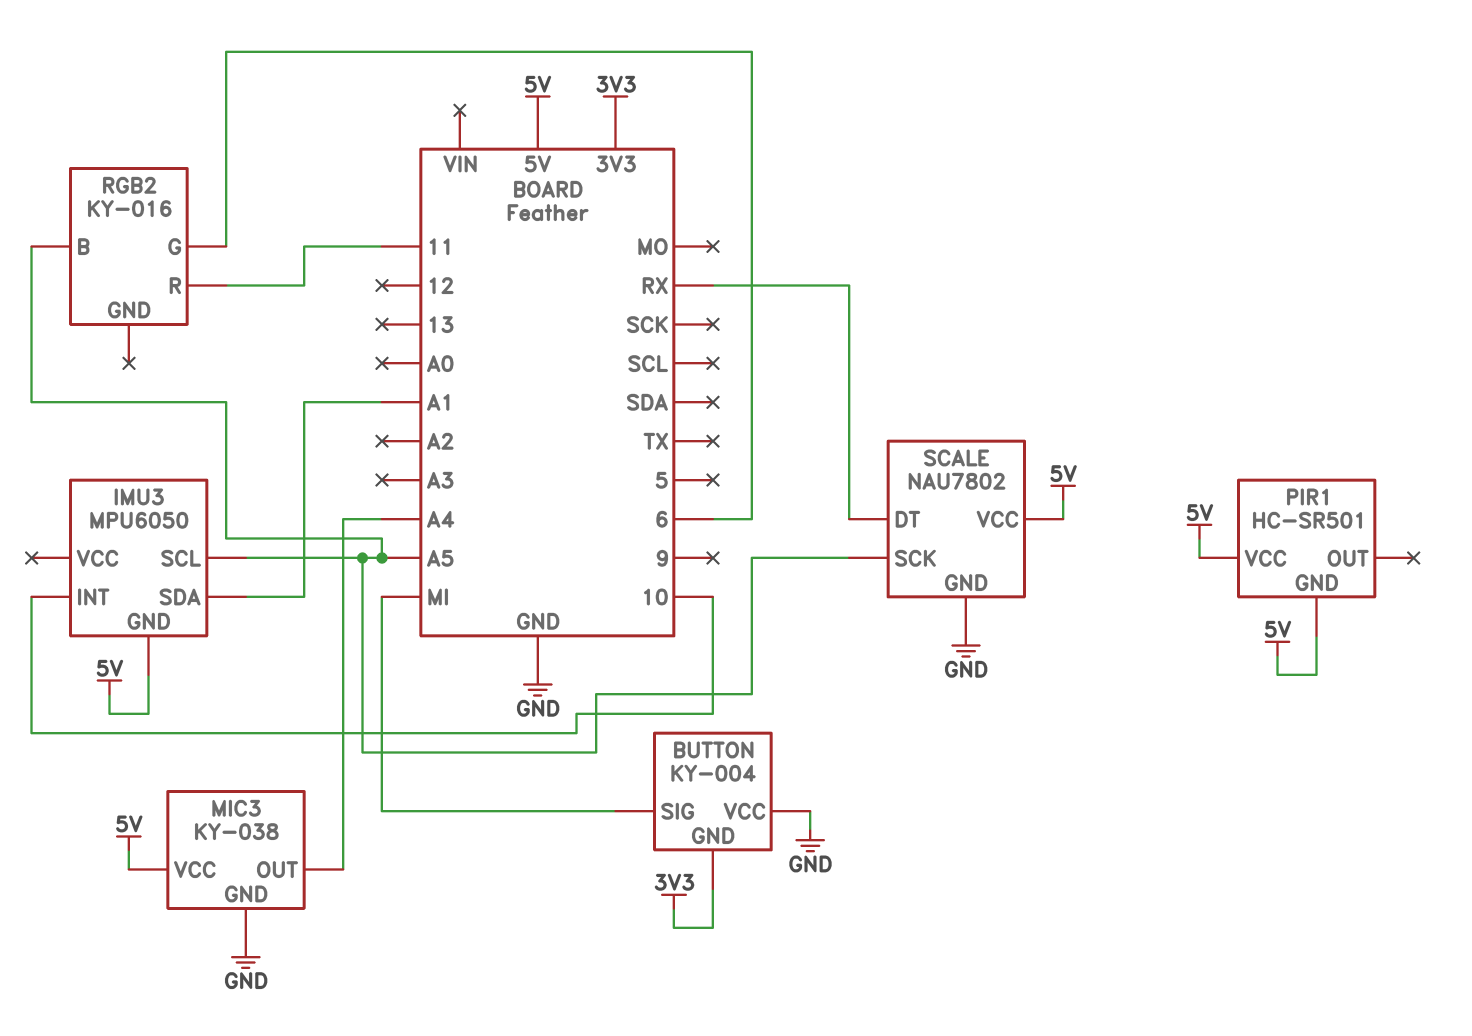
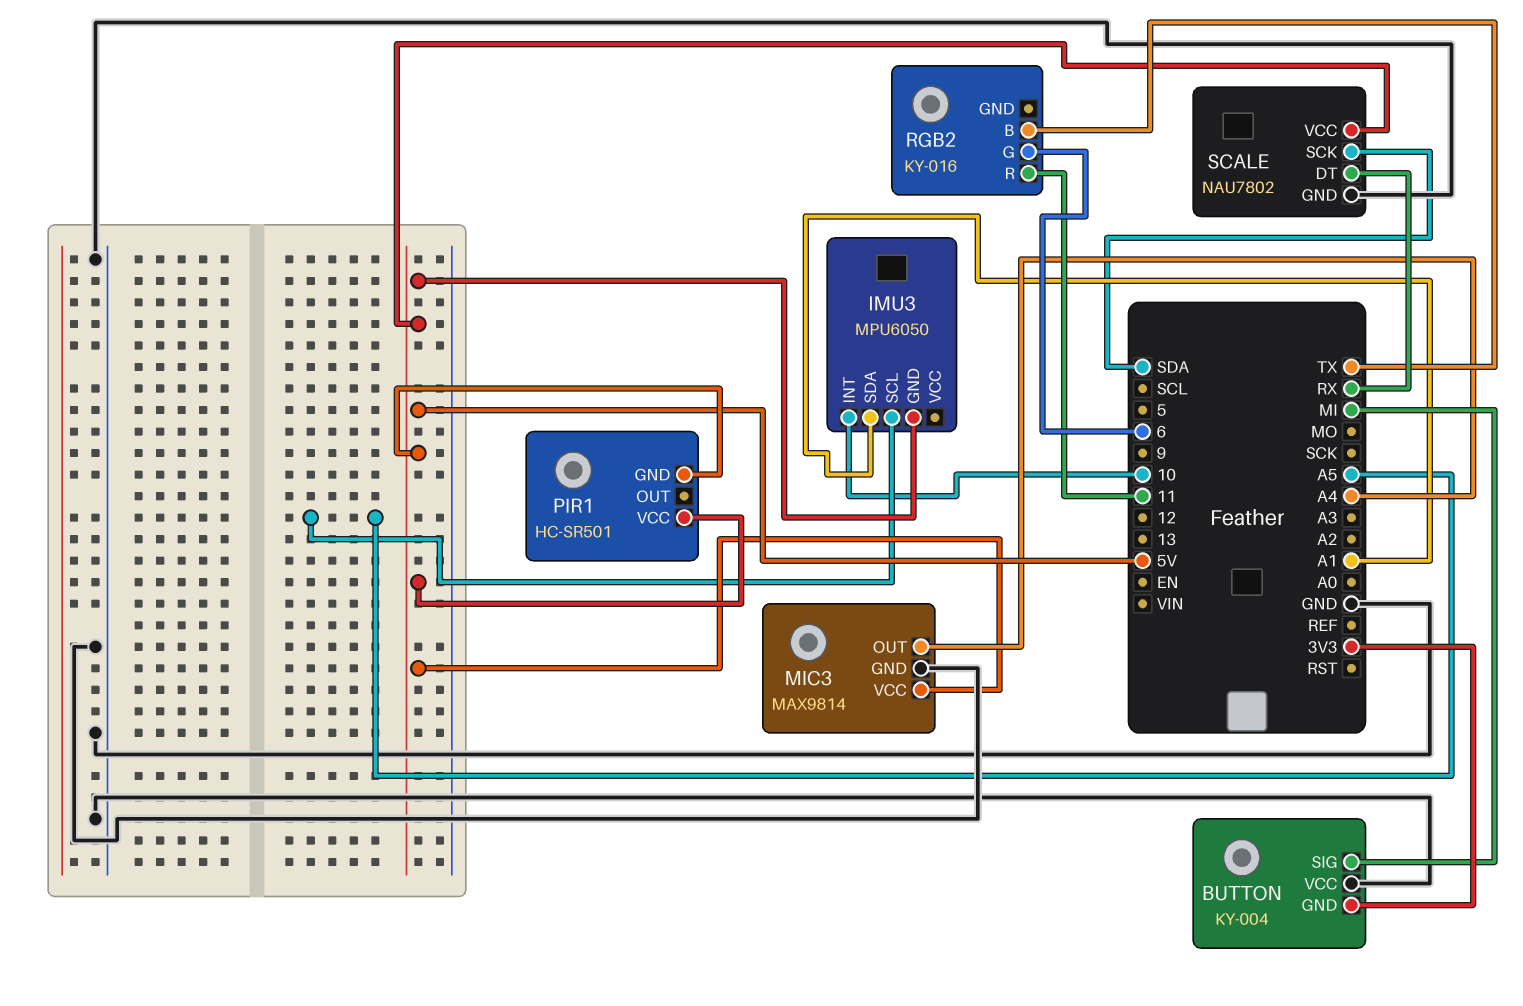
MIC3: KY-038 -> MAX9814
RGB2 pin B: A5 -> TX
SCALE pin SCK: A5 -> SDA

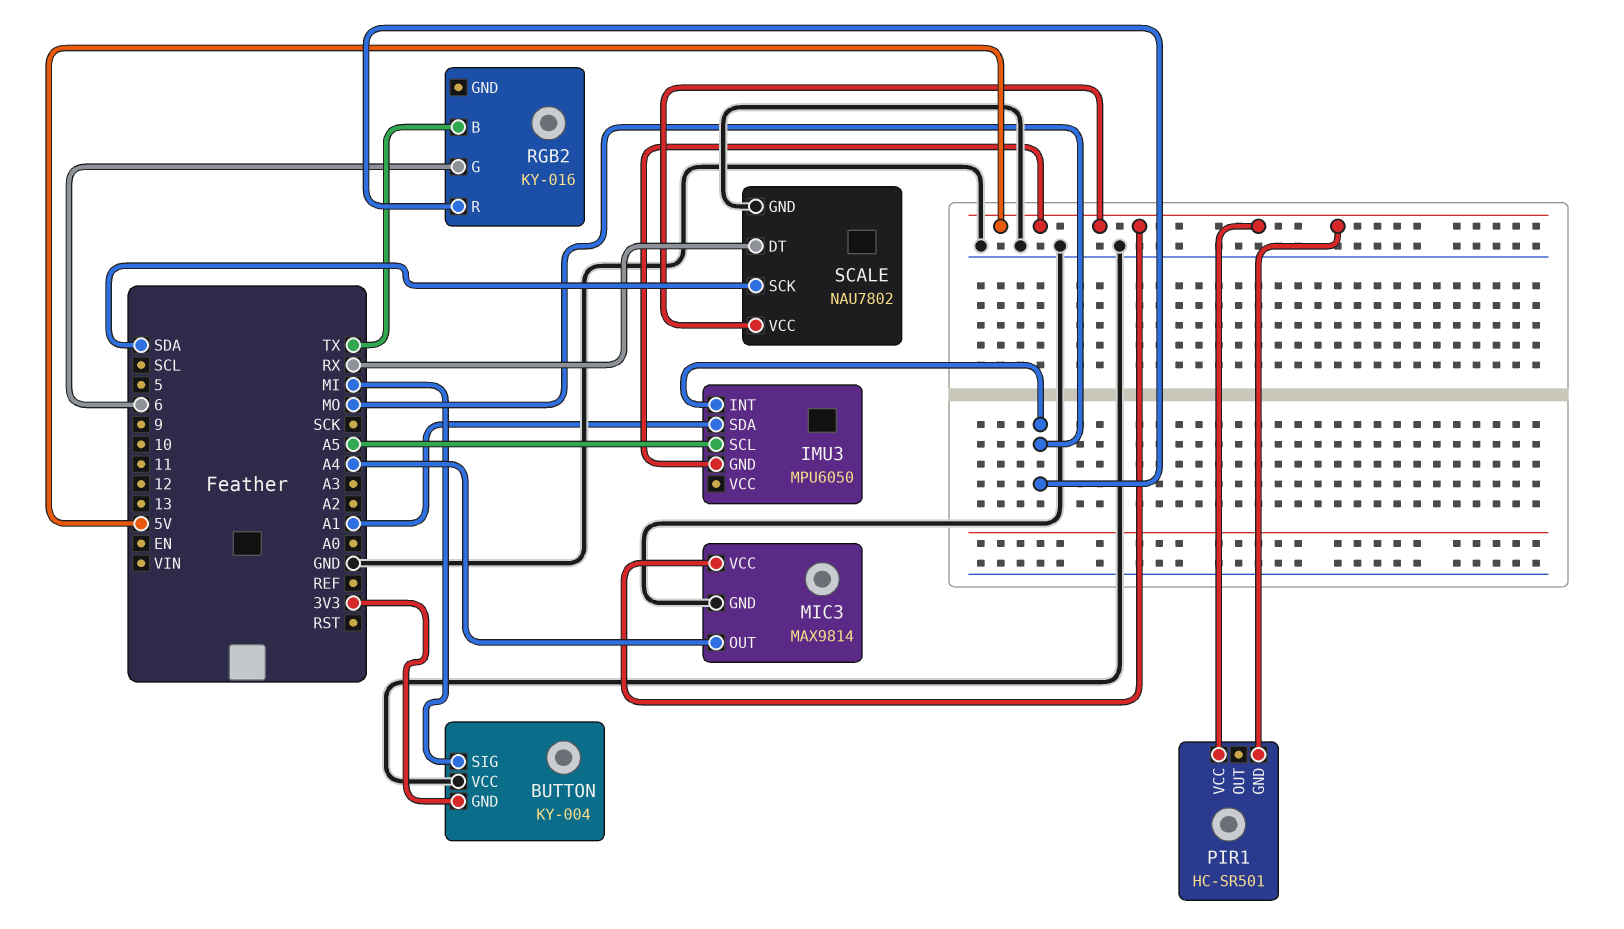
IMU3 pin INT: 10 -> MO
RGB2 pin R: 11 -> MO

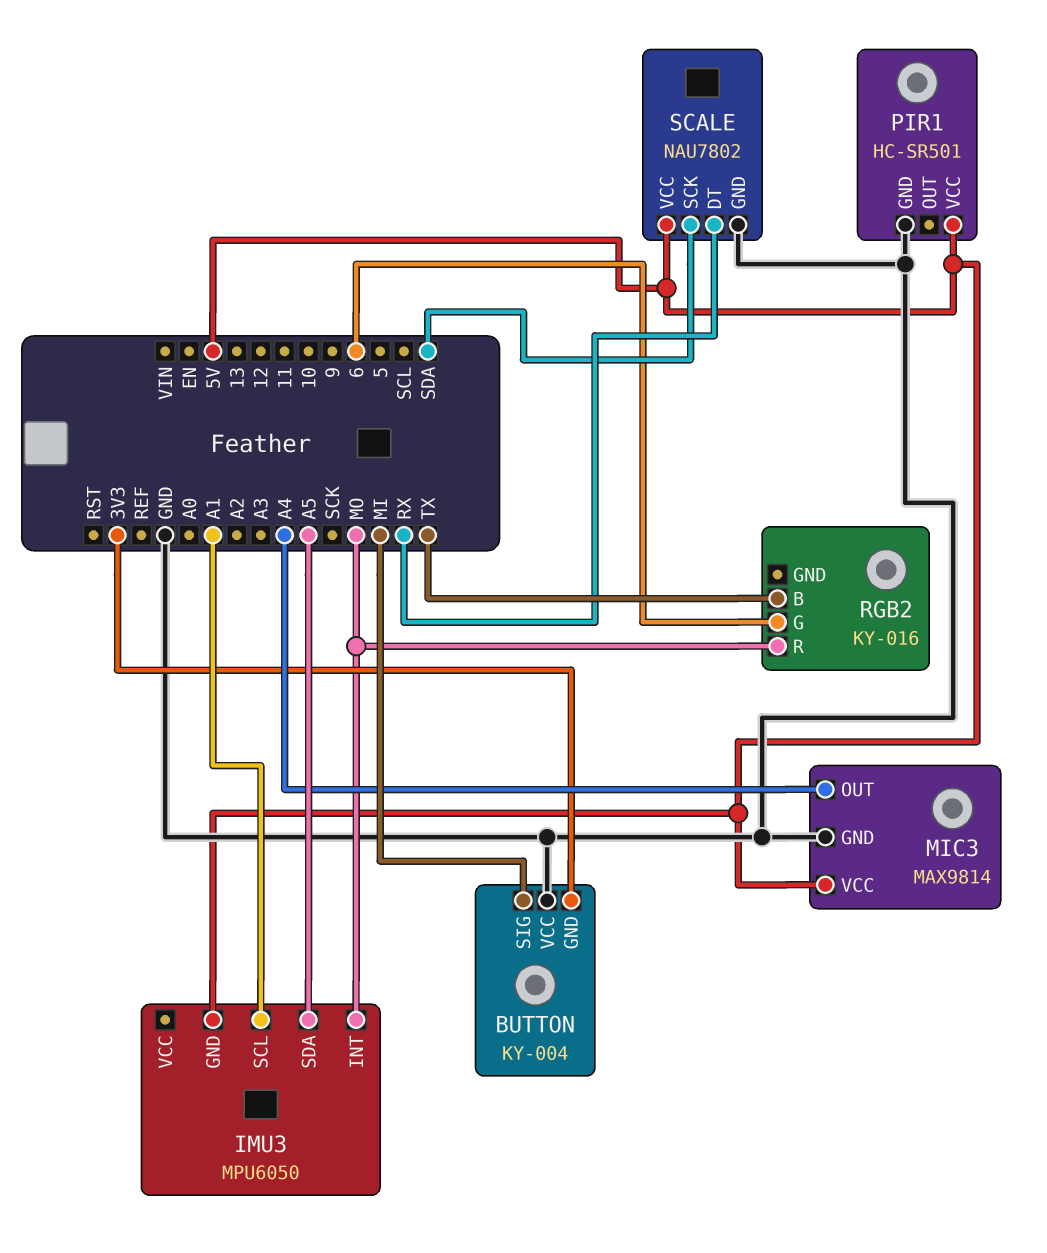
IMU3 pin SCL: A5 -> A1
IMU3 pin SDA: A1 -> A5
PIR1 pin GND: 5V -> GND

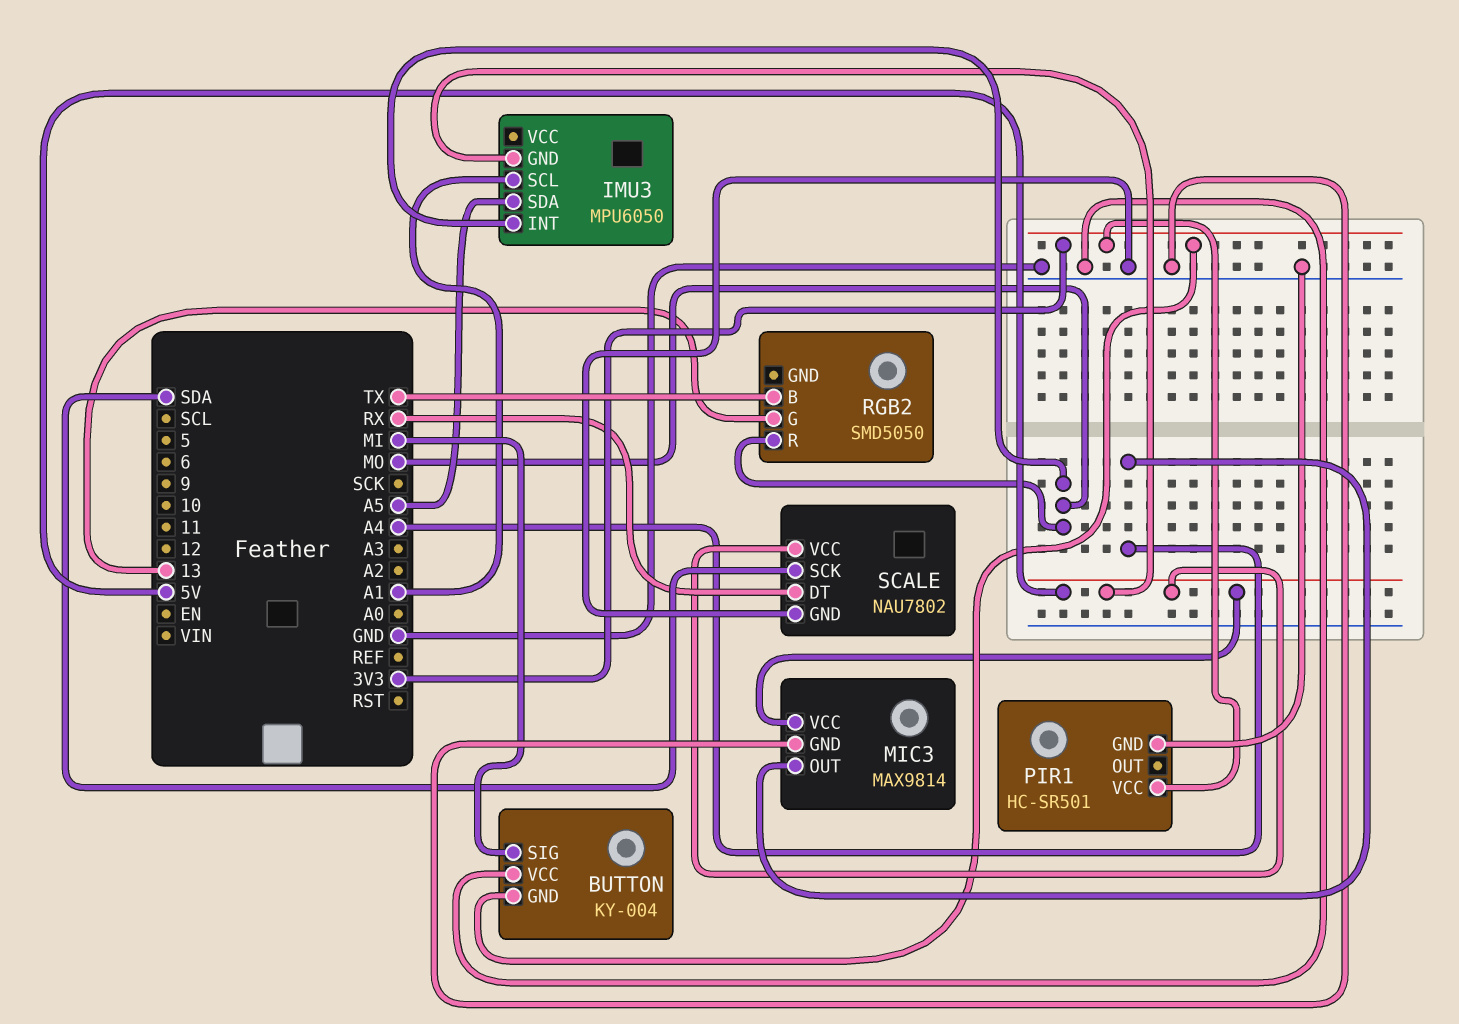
PIR1 pin VCC: 5V -> 3V3
RGB2: KY-016 -> SMD5050
RGB2 pin G: 6 -> 13

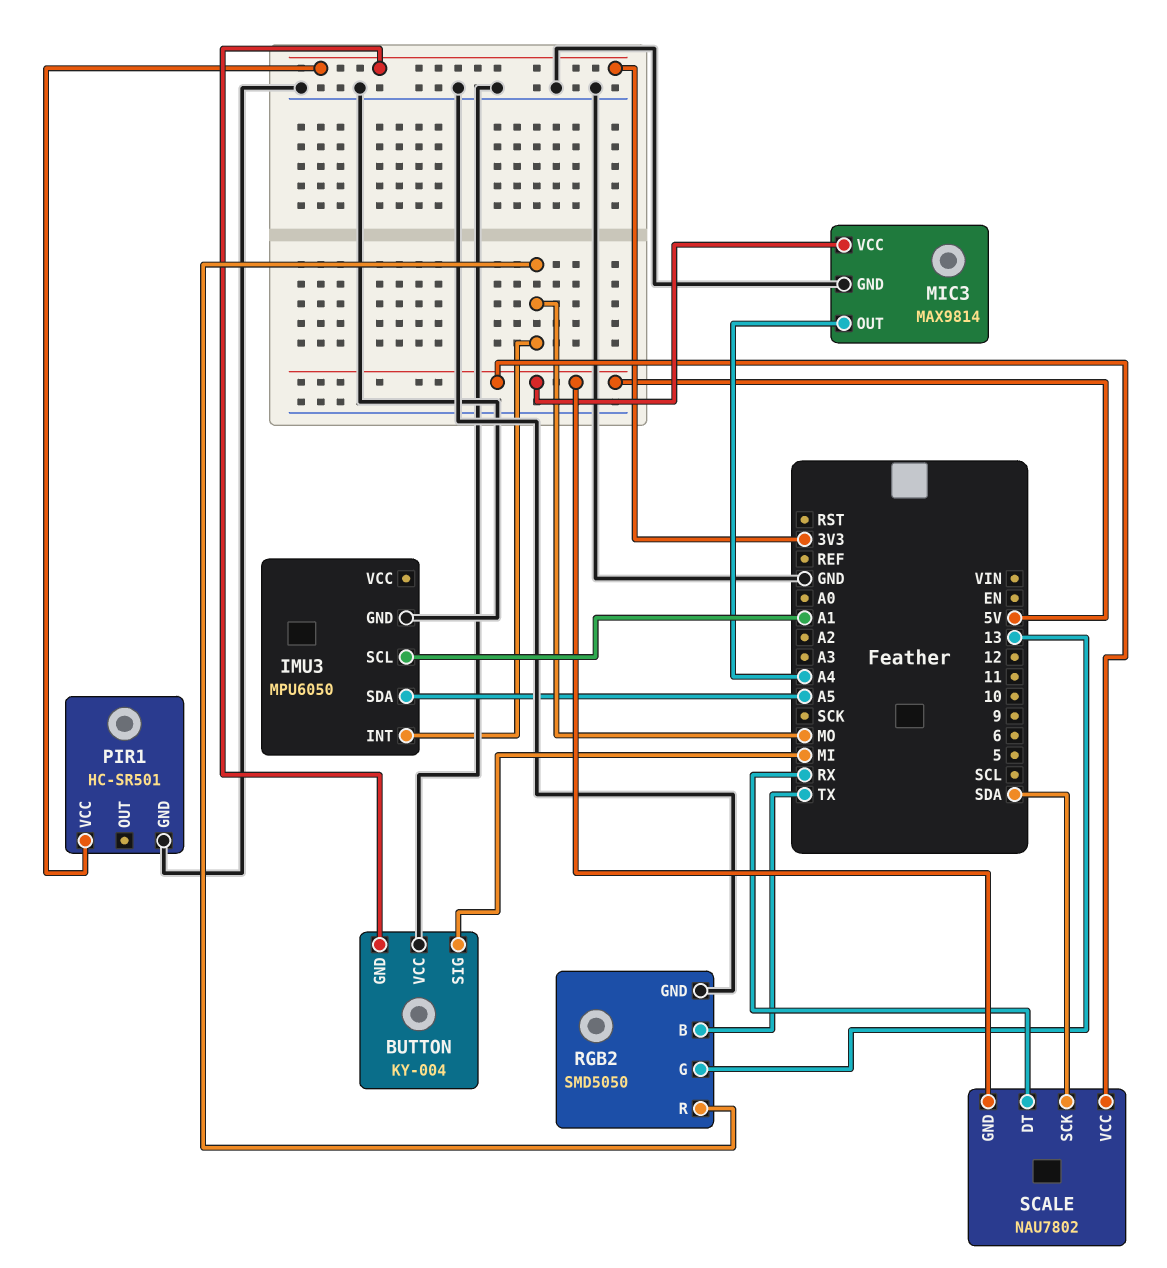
IMU3 pin GND: 5V -> GND
RGB2 pin GND: none -> GND
SCALE pin GND: GND -> 5V

